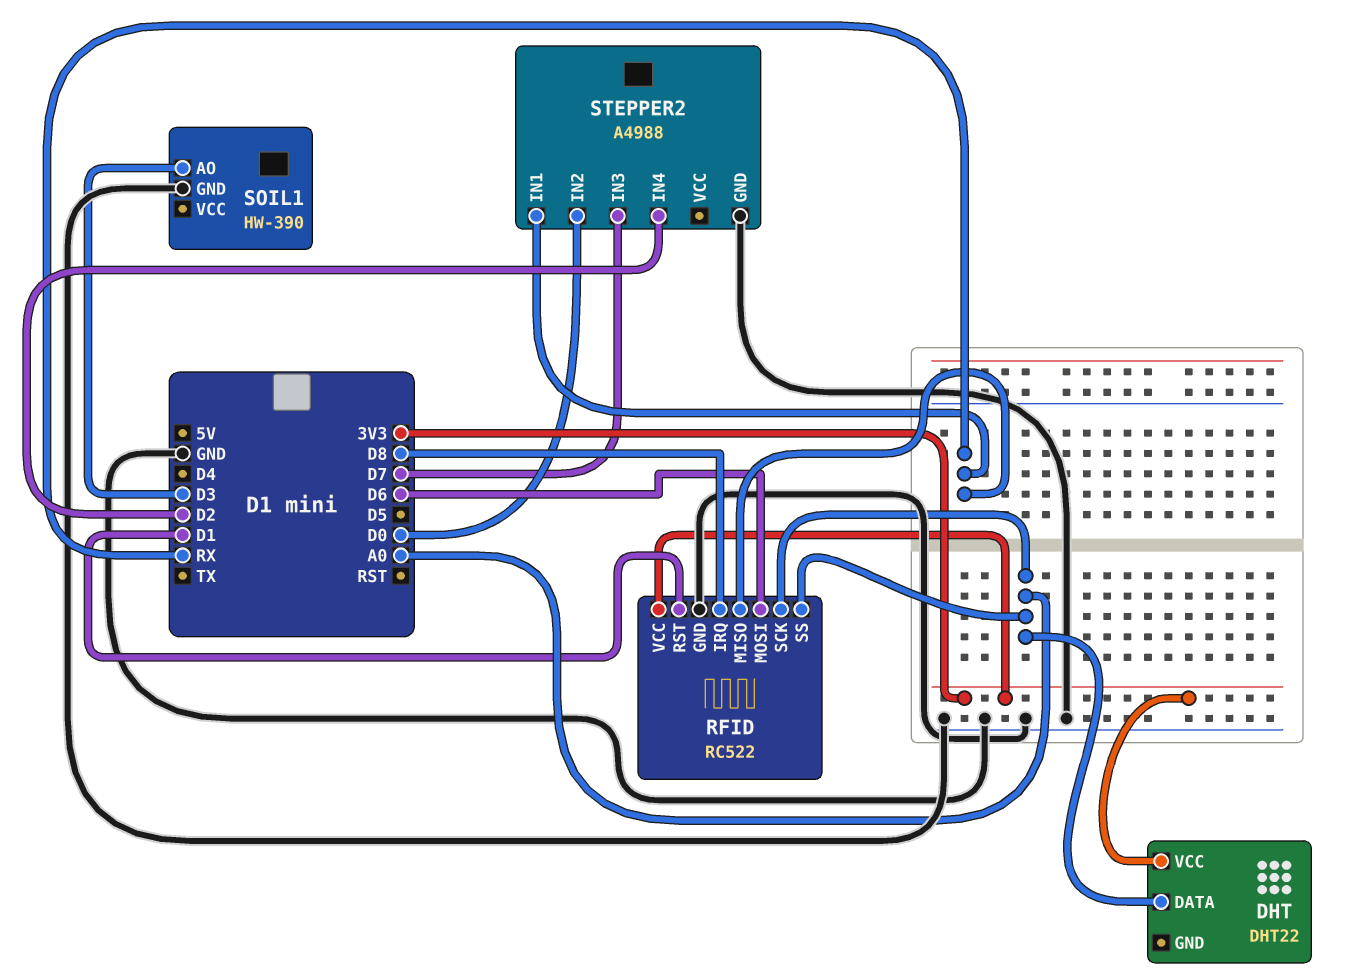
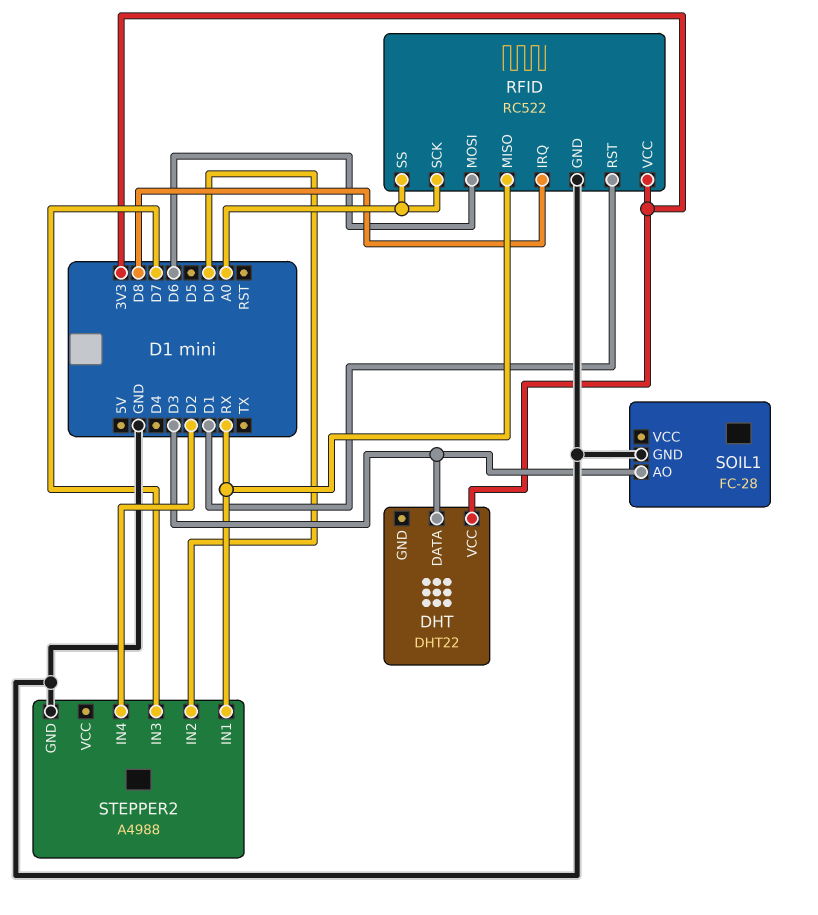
DHT pin DATA: A0 -> D3
SOIL1: HW-390 -> FC-28

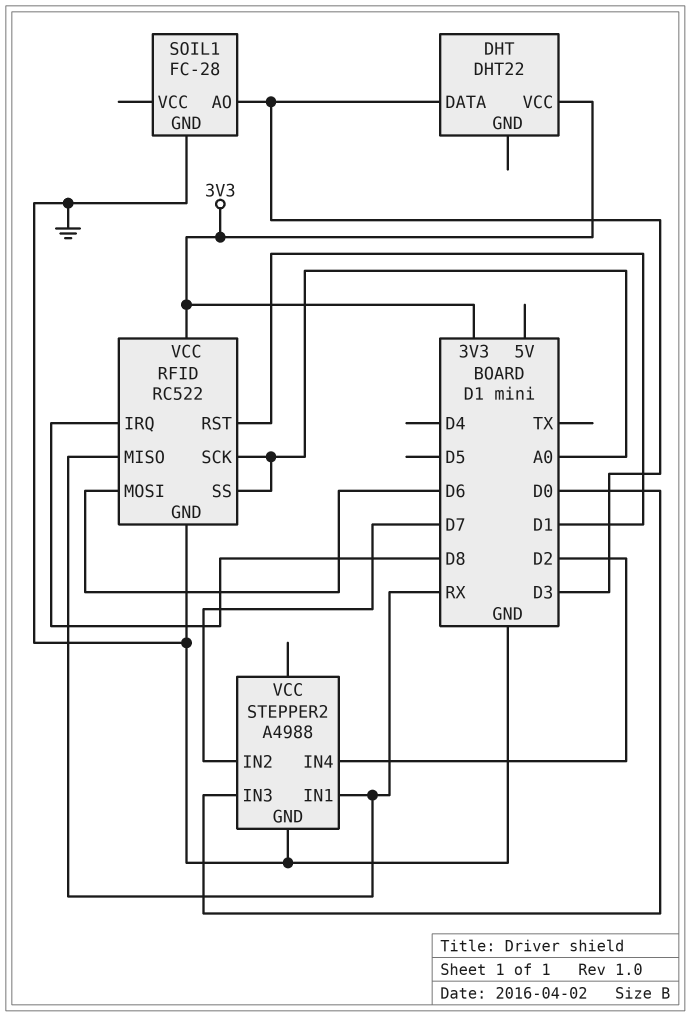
STEPPER2 pin IN2: D0 -> D7
STEPPER2 pin IN3: D7 -> D0

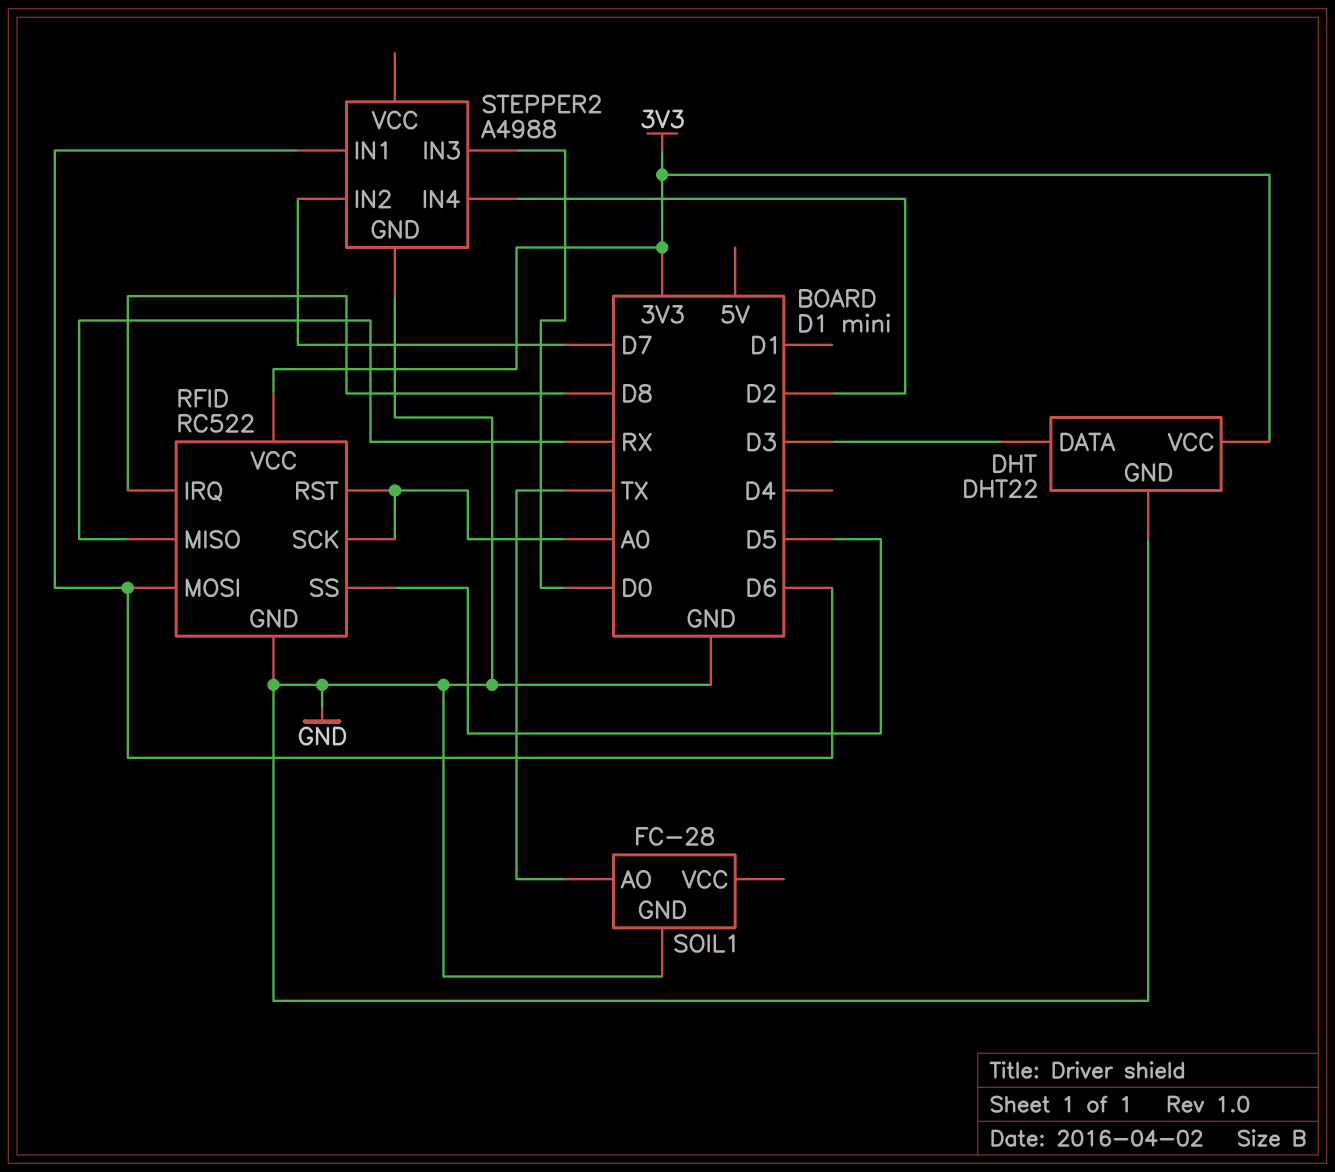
DHT pin GND: none -> GND
RFID pin RST: D1 -> A0
RFID pin SS: A0 -> D5
SOIL1 pin AO: D3 -> TX
STEPPER2 pin IN1: RX -> D6

